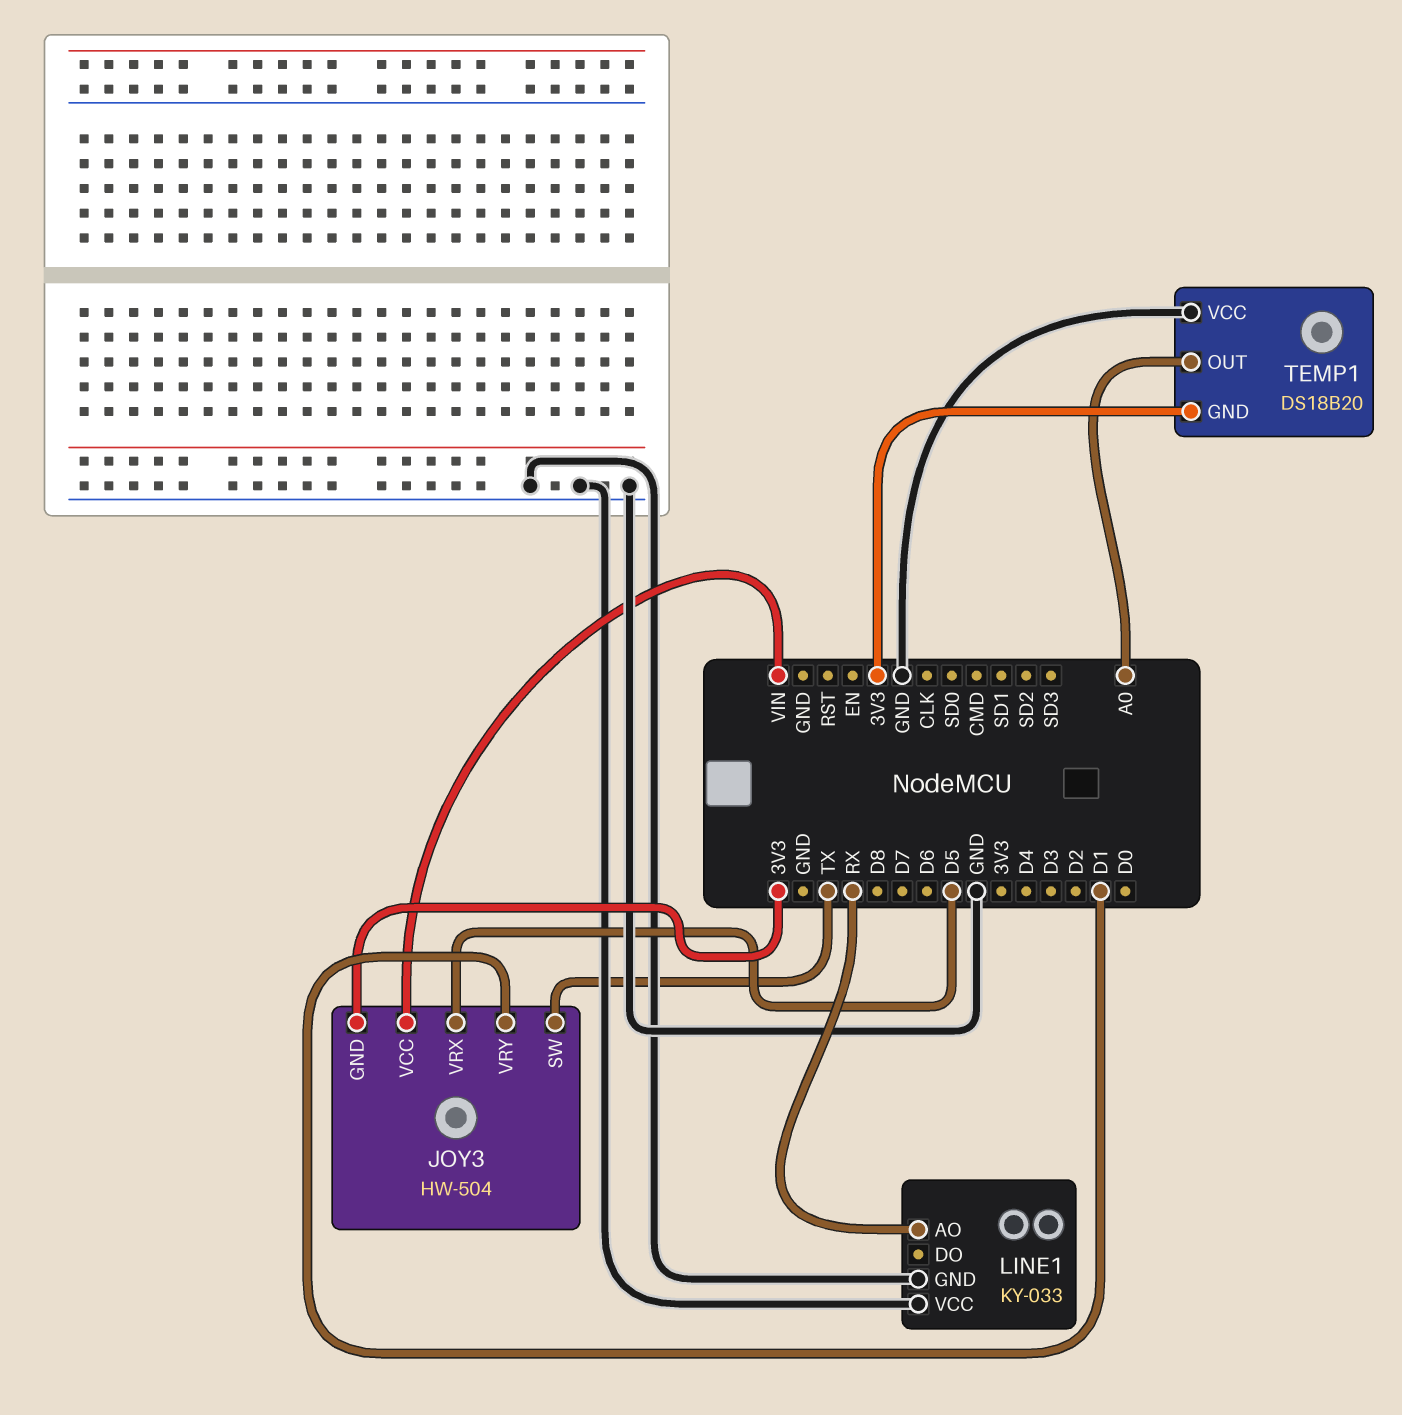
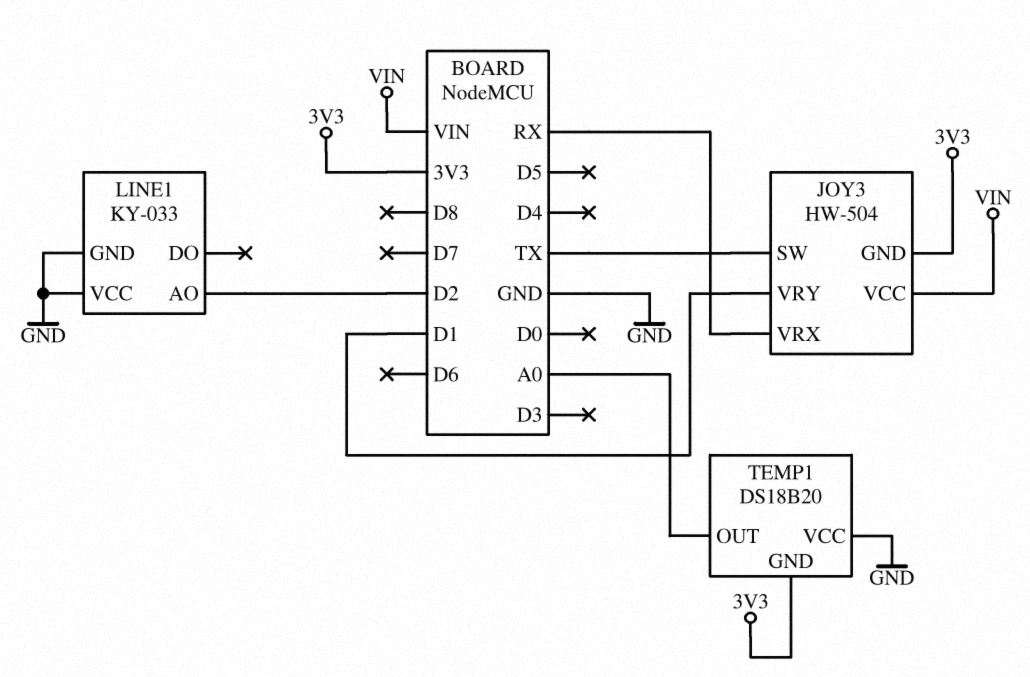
JOY3 pin VRX: D5 -> RX
LINE1 pin AO: RX -> D2

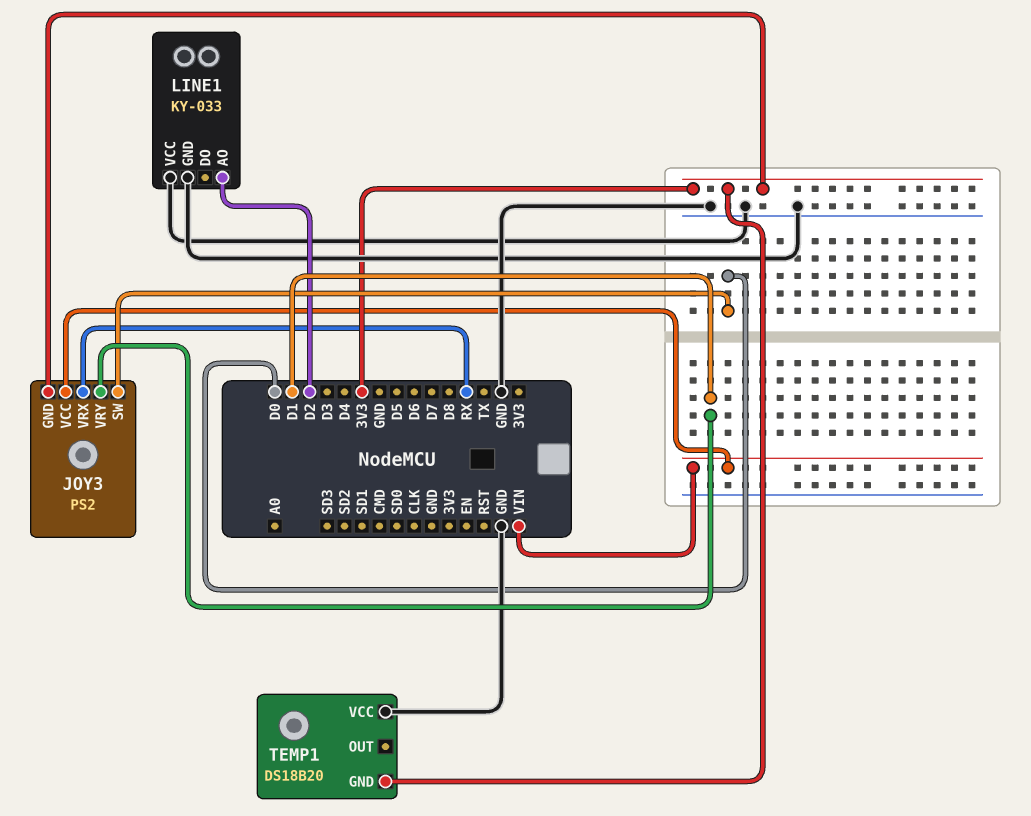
JOY3: HW-504 -> PS2
JOY3 pin SW: TX -> D0
TEMP1 pin OUT: A0 -> none

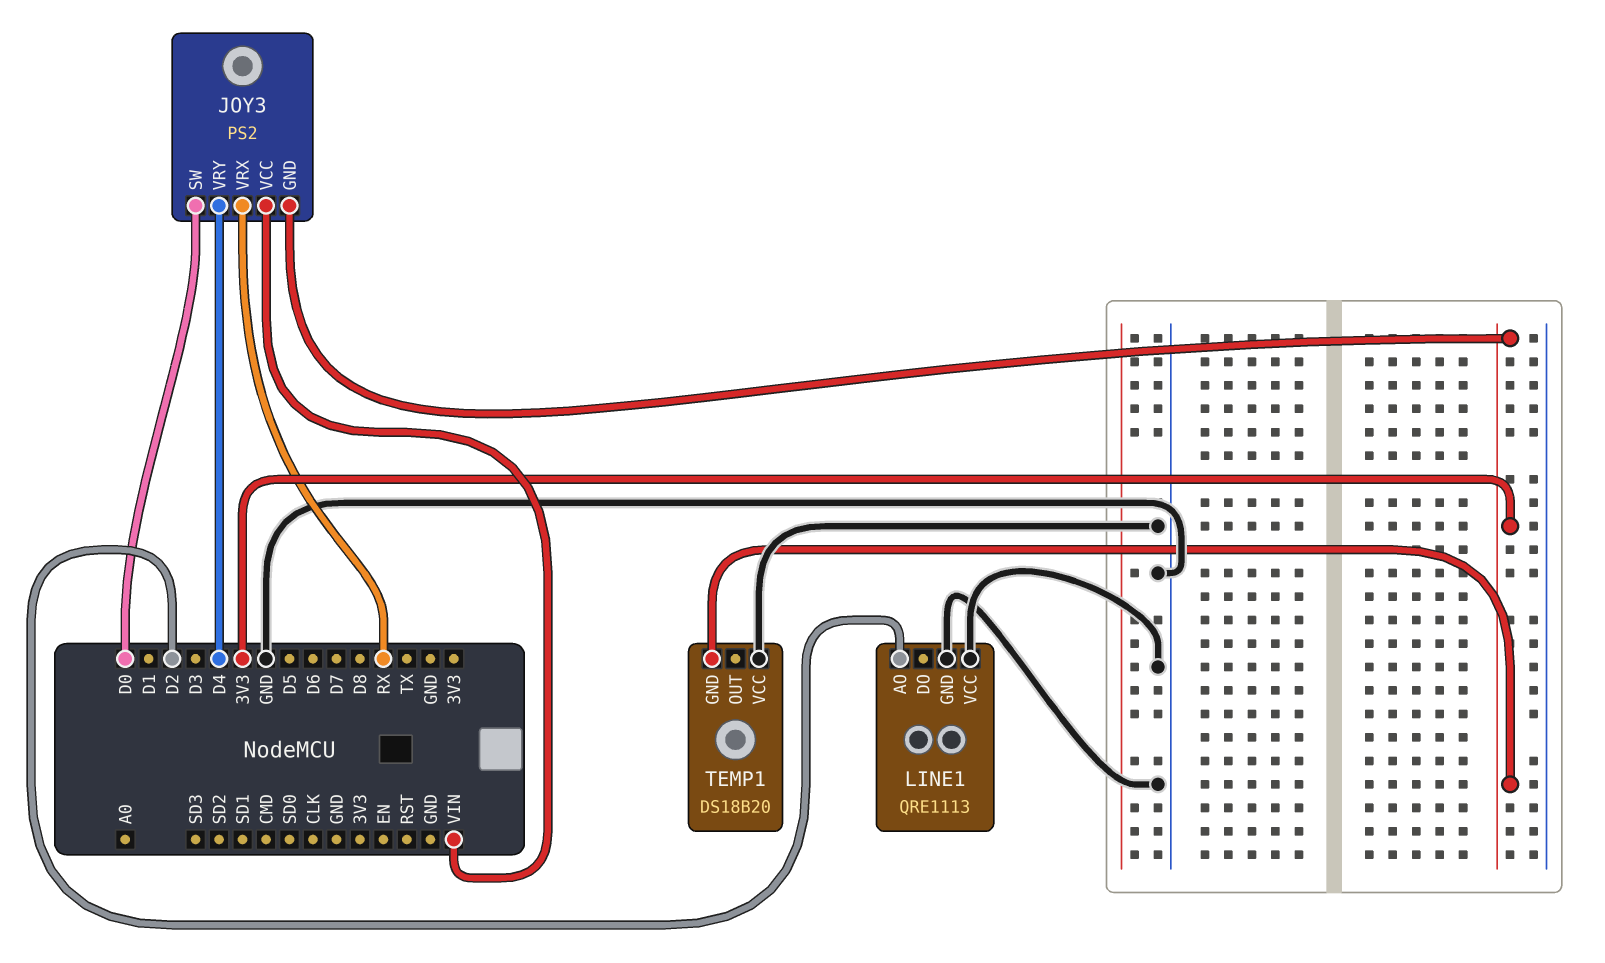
JOY3 pin VRY: D1 -> D4
LINE1: KY-033 -> QRE1113

